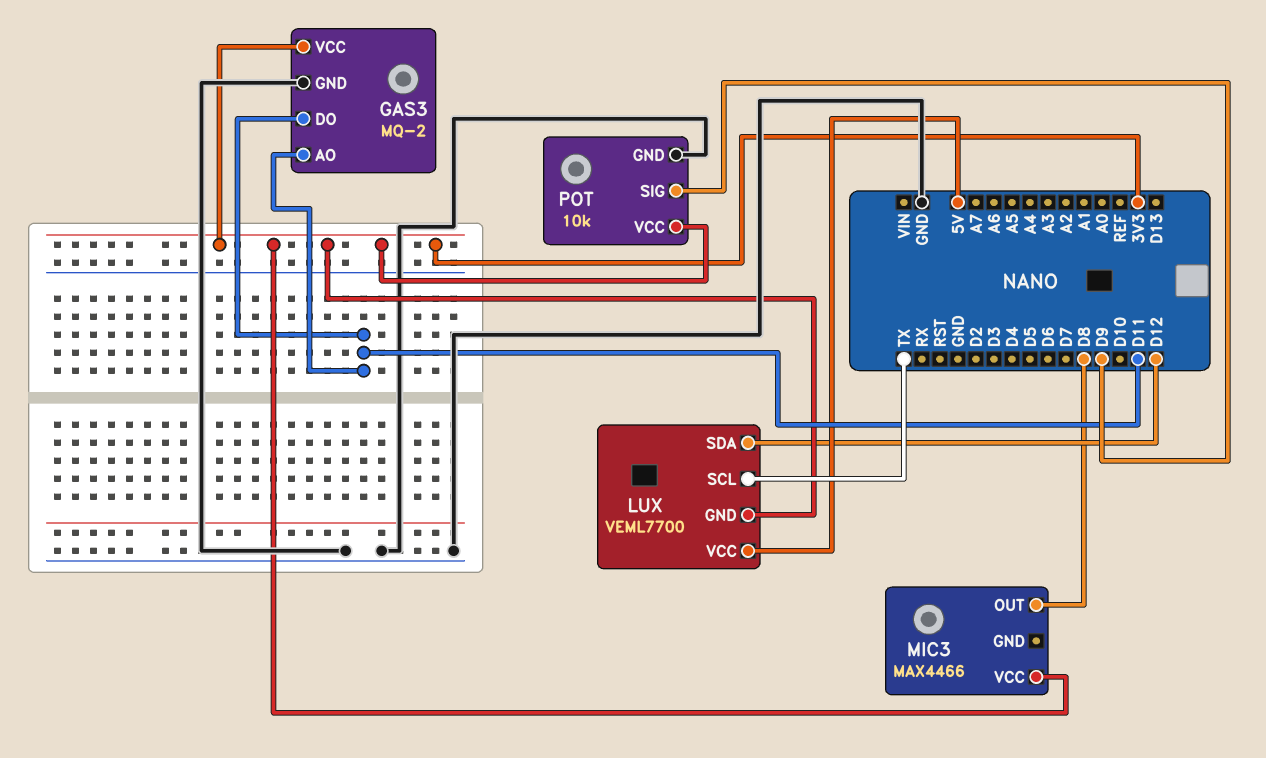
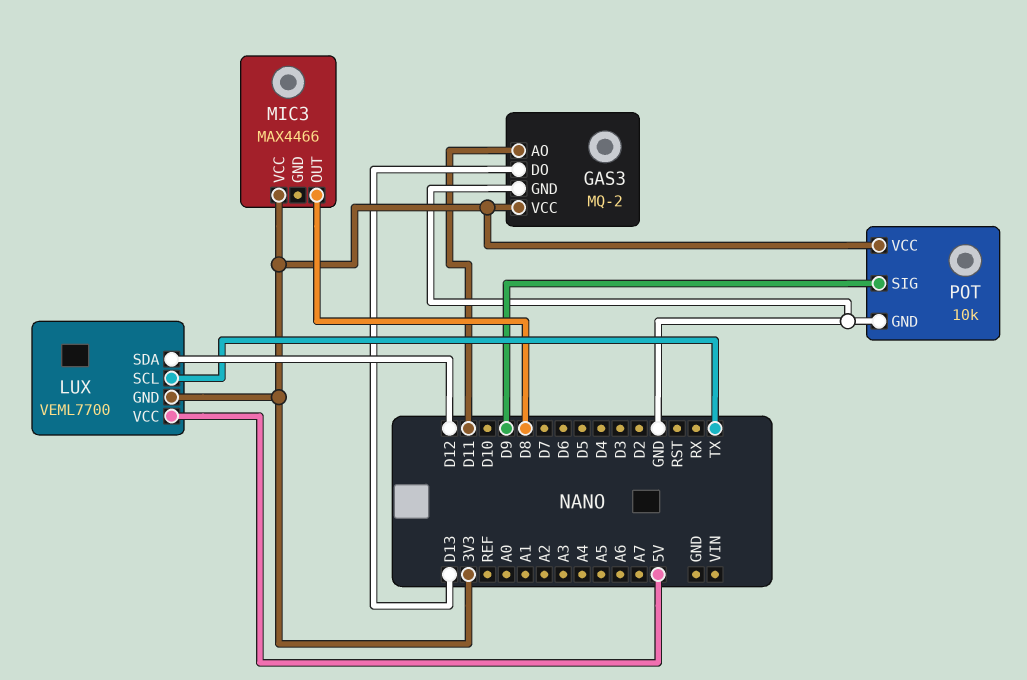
GAS3 pin DO: D11 -> D13

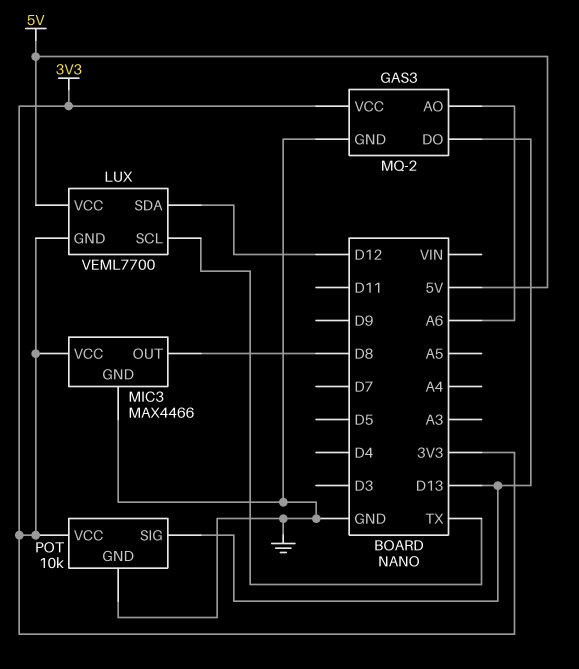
GAS3 pin AO: D11 -> A6
MIC3 pin GND: none -> GND
POT pin SIG: D9 -> D13

